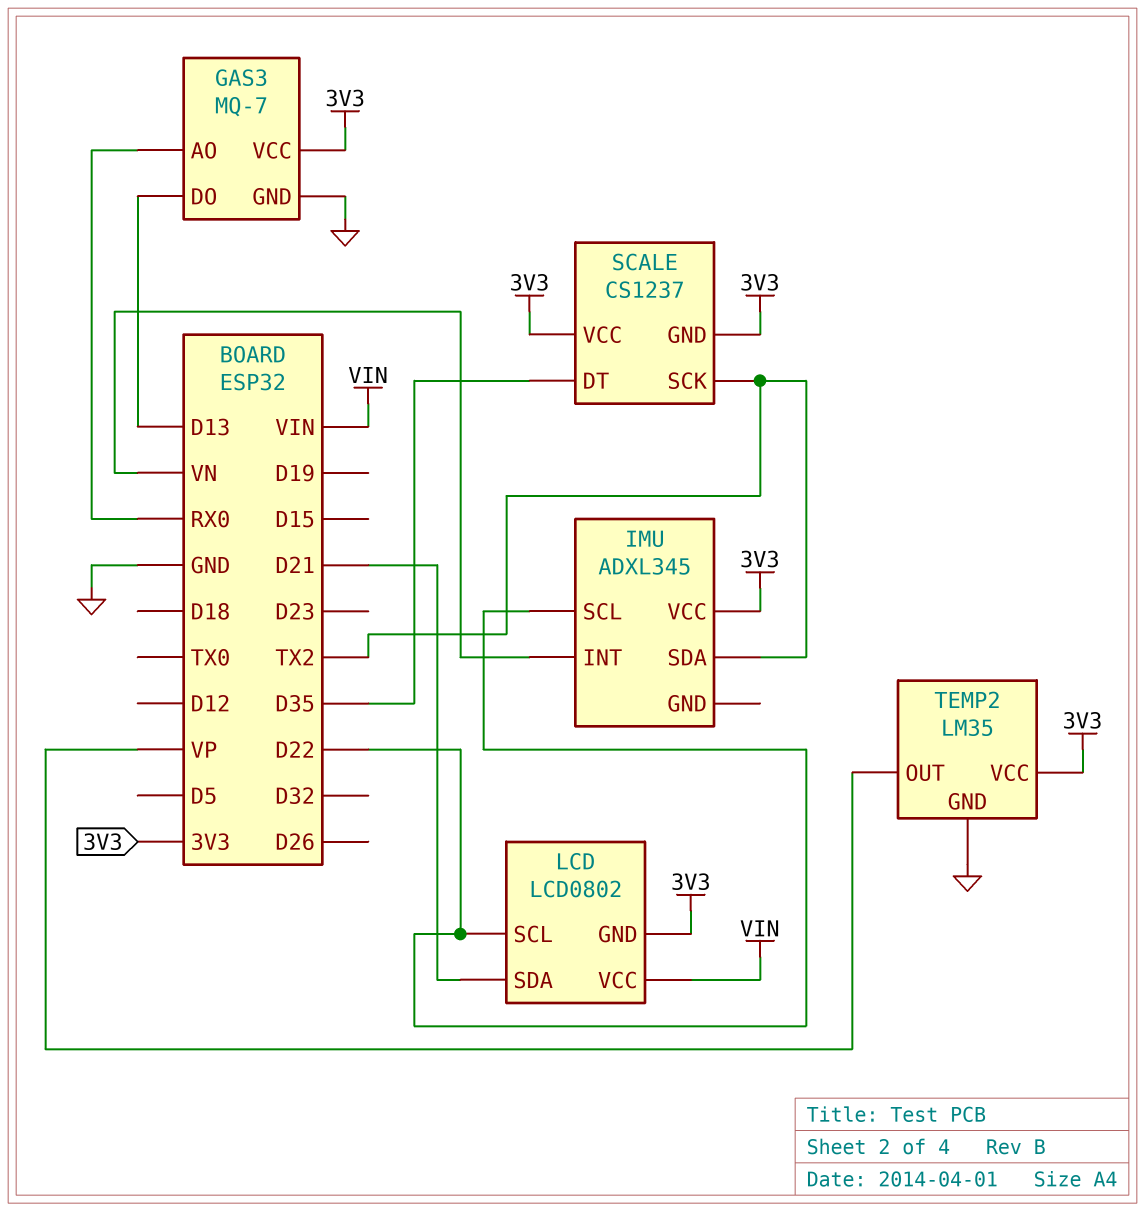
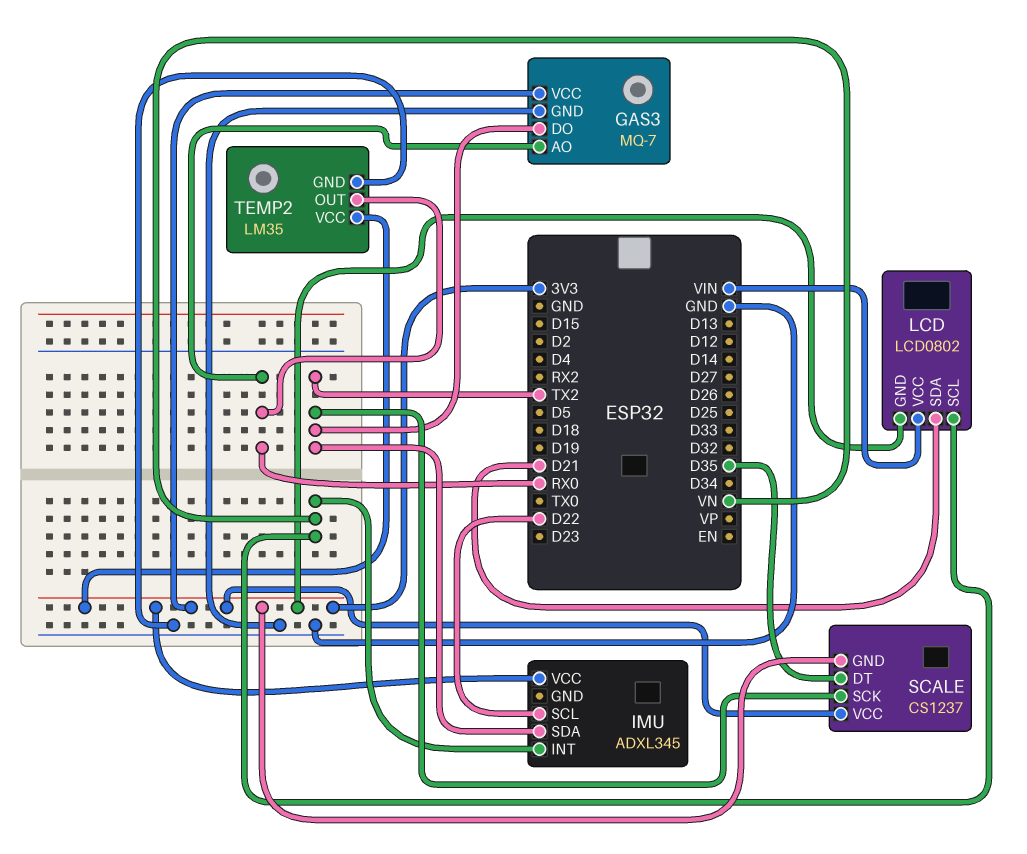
GAS3 pin DO: D13 -> TX2
LCD pin SCL: D22 -> VN
TEMP2 pin OUT: VP -> RX0

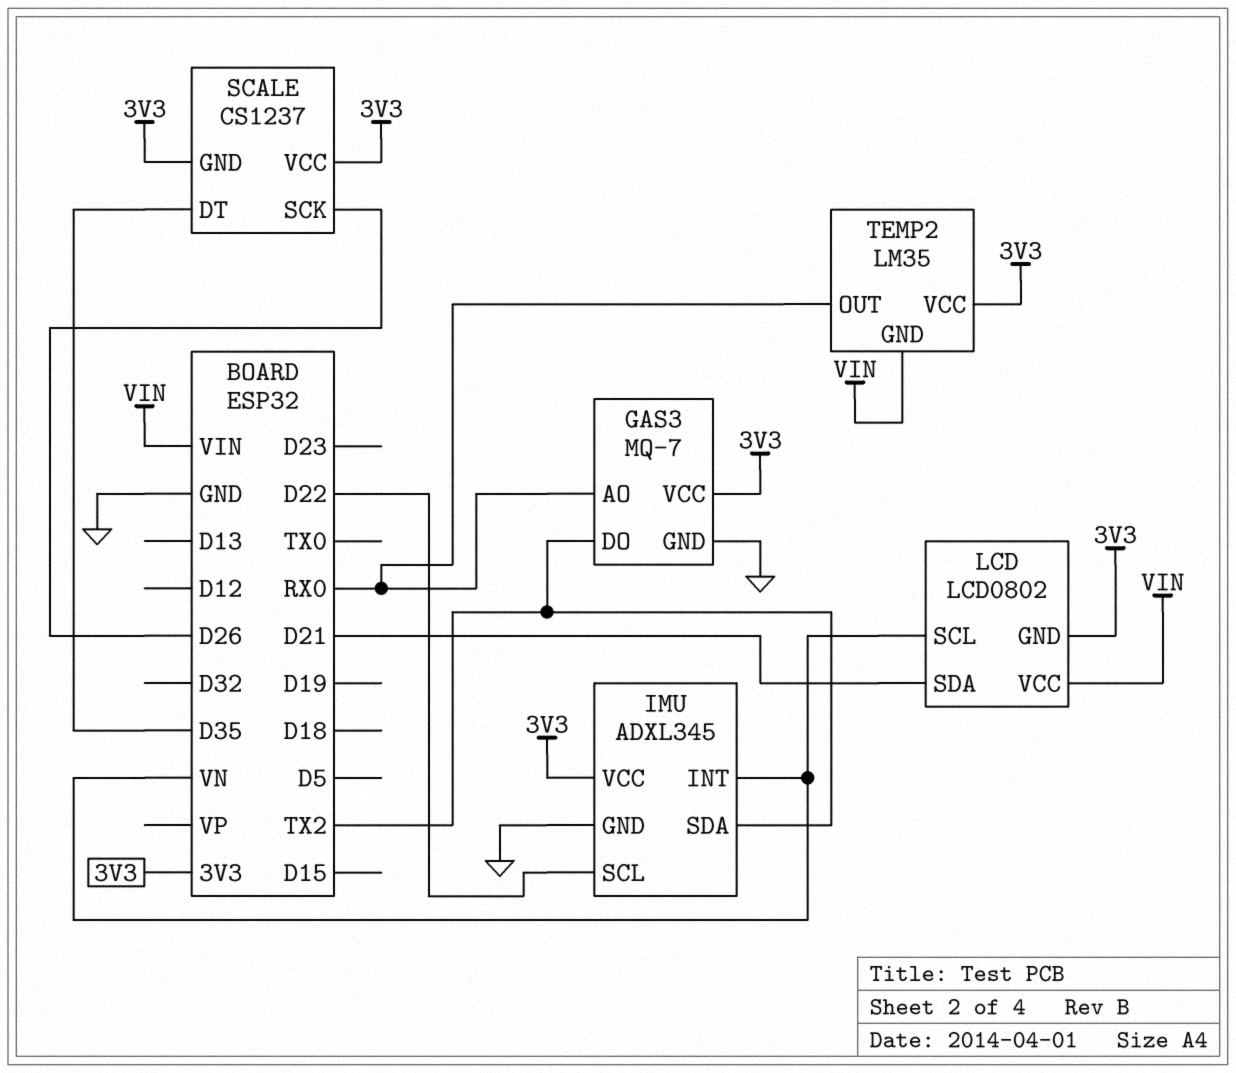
IMU pin GND: none -> GND
SCALE pin SCK: TX2 -> D26
TEMP2 pin GND: GND -> VIN

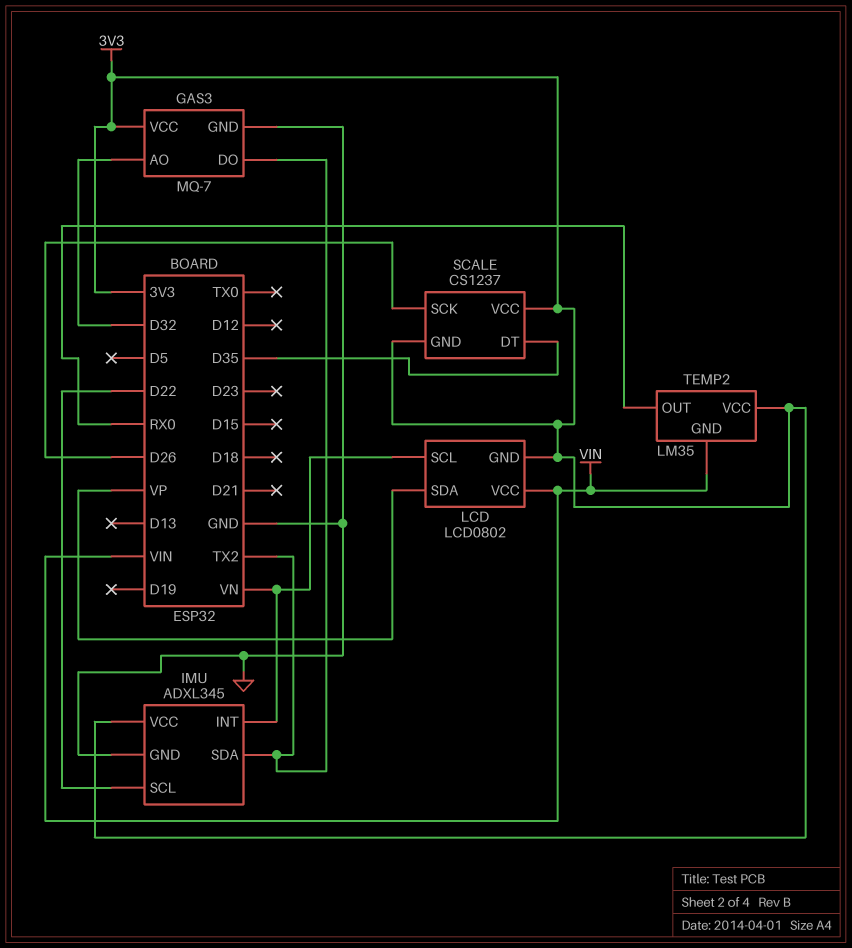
GAS3 pin AO: RX0 -> D32
LCD pin SDA: D21 -> VP

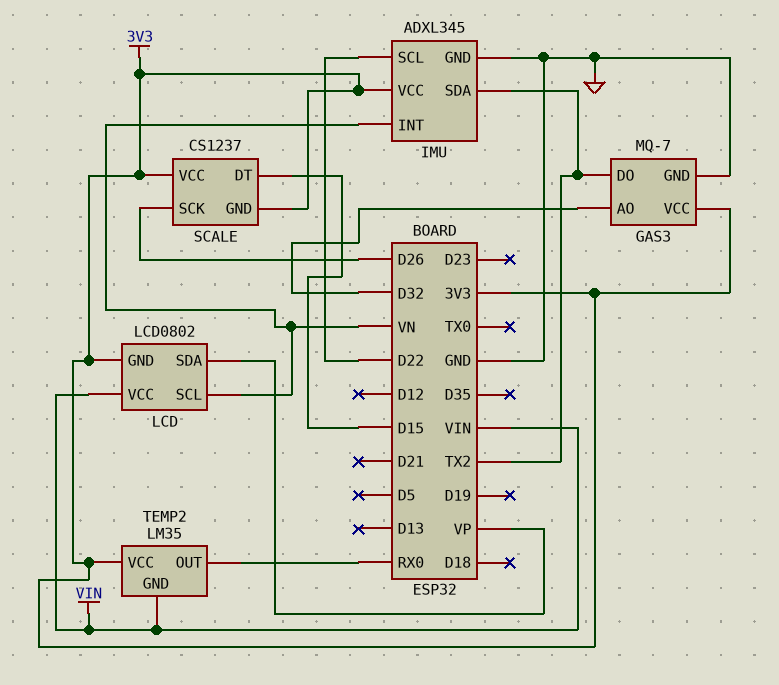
SCALE pin DT: D35 -> D15

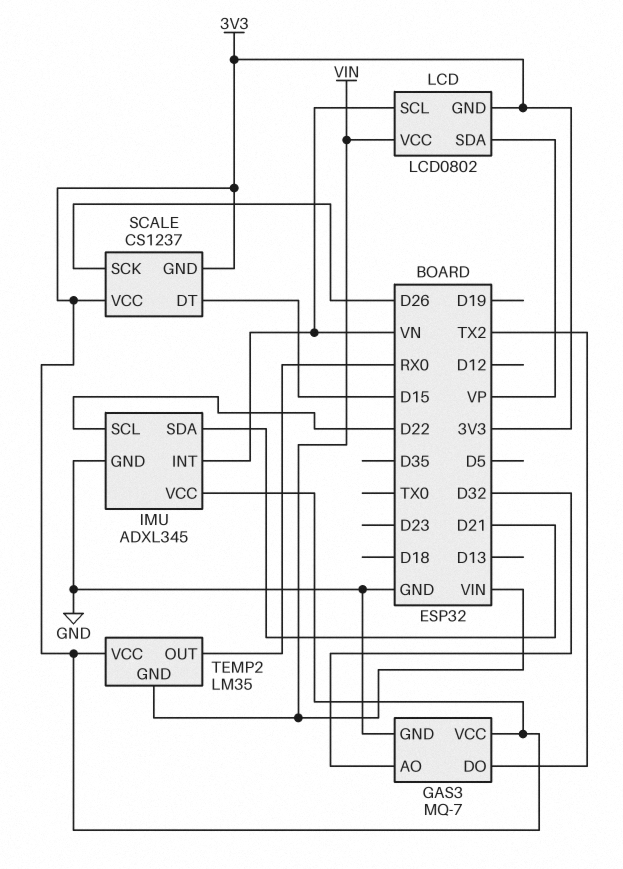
IMU pin SDA: TX2 -> D21

